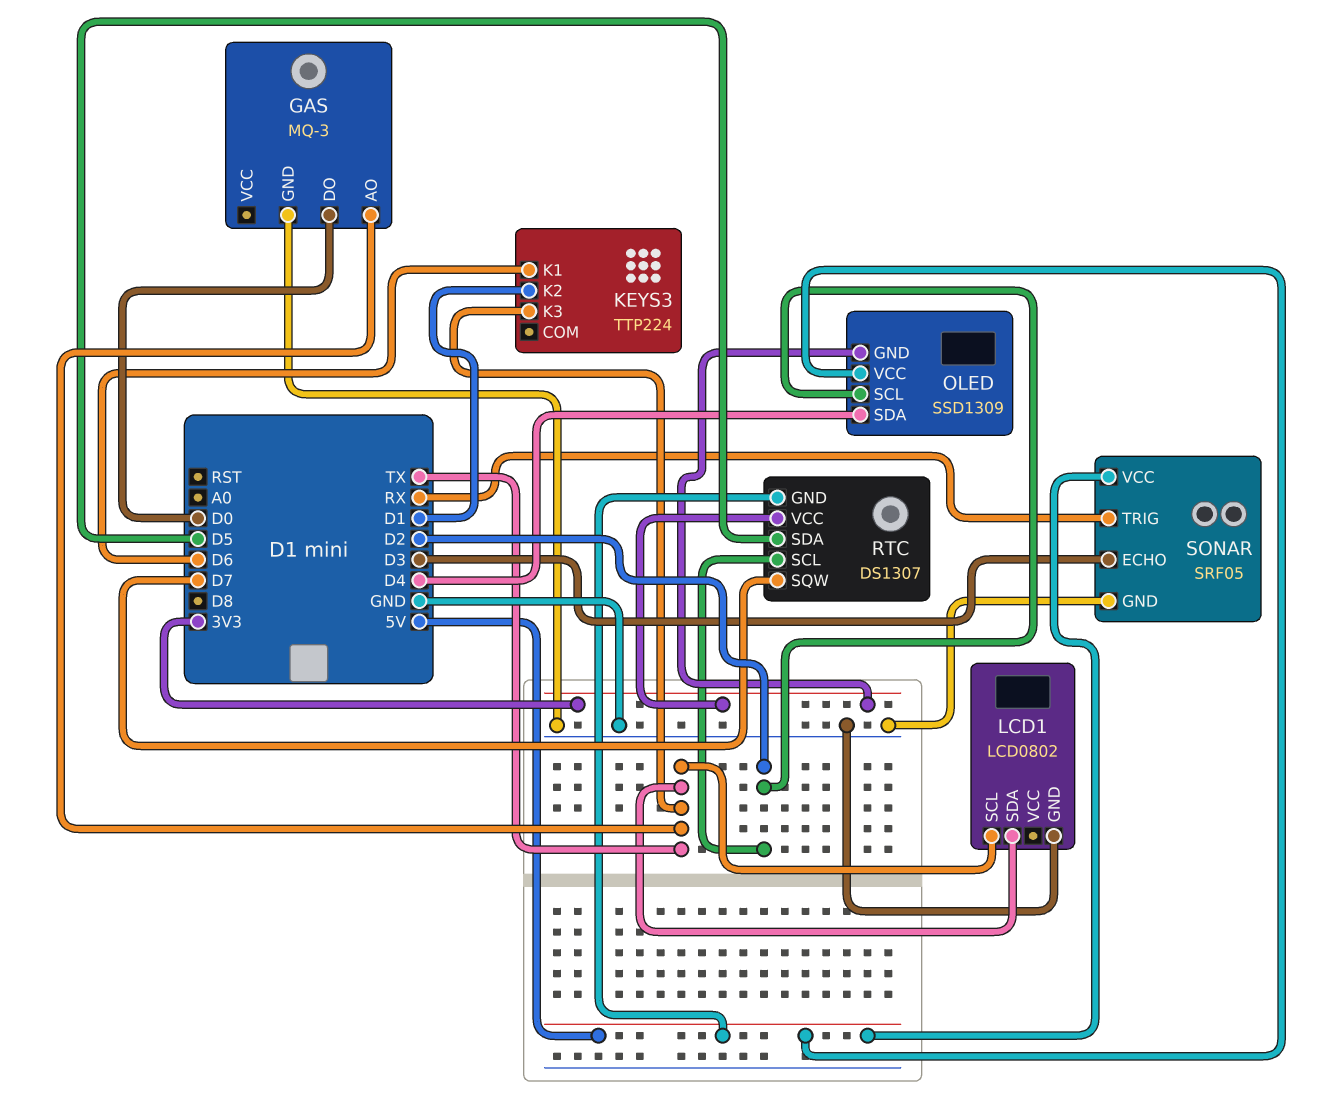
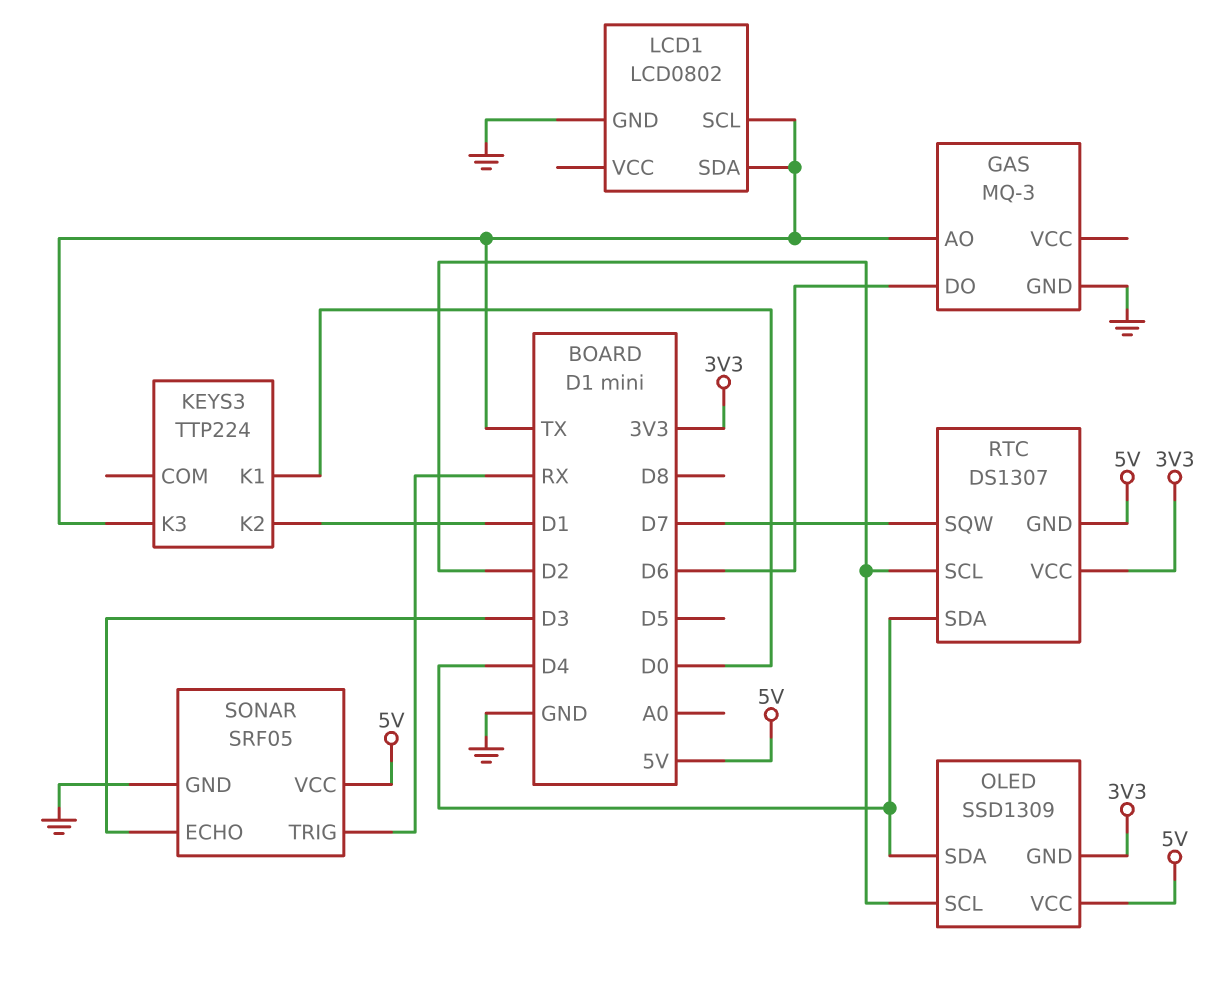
GAS pin DO: D0 -> D6
KEYS3 pin K1: D6 -> D0
RTC pin SDA: D5 -> D4

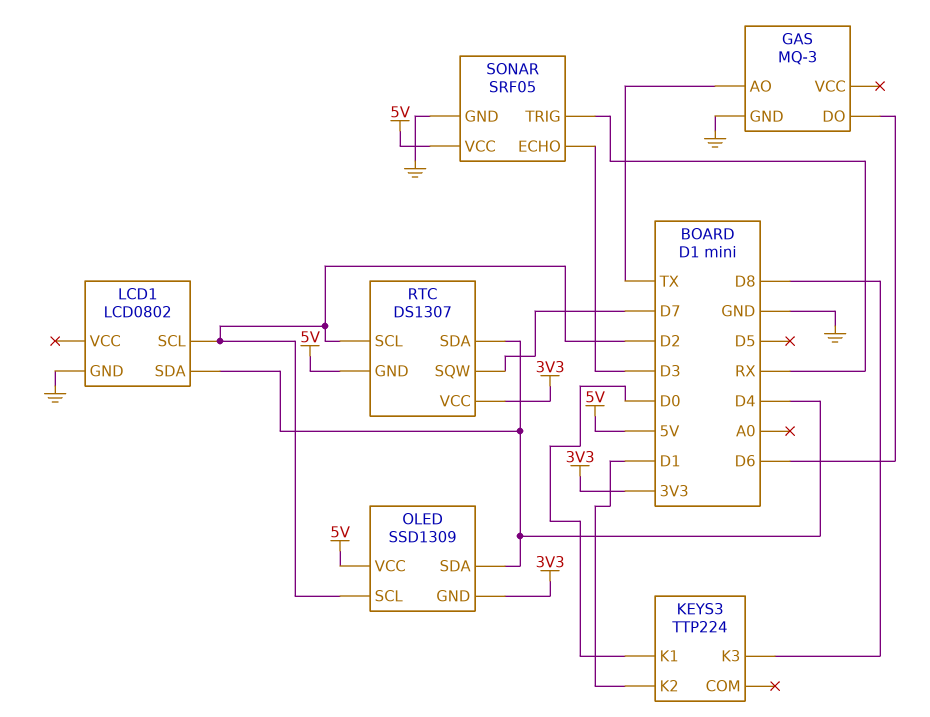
KEYS3 pin K3: TX -> D8
LCD1 pin SCL: TX -> D2
LCD1 pin SDA: TX -> D4

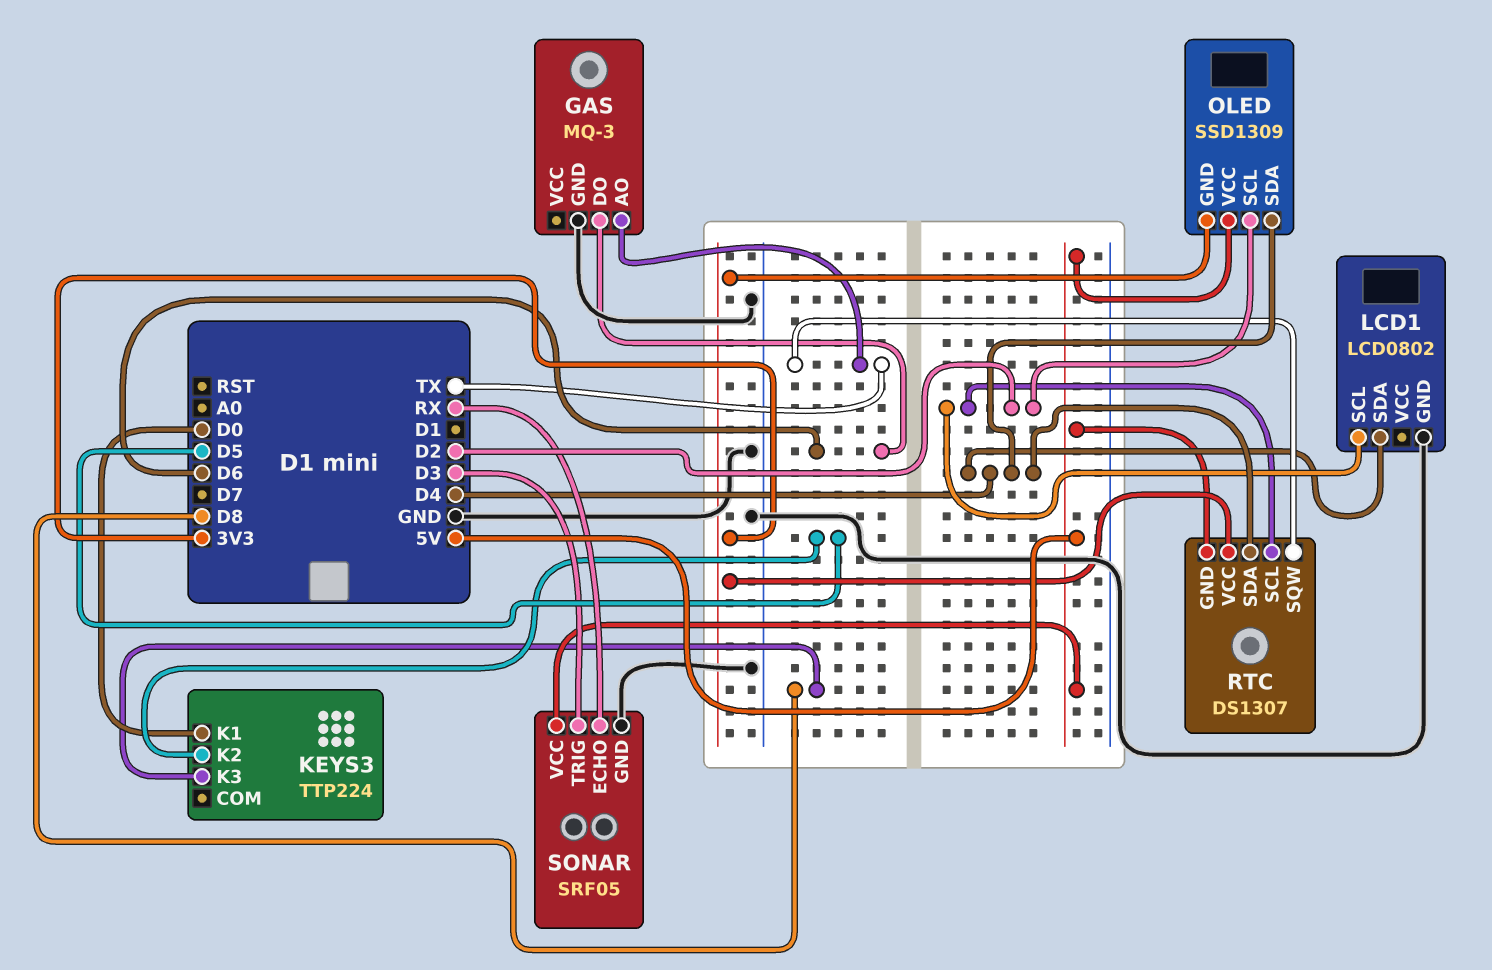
KEYS3 pin K2: D1 -> D5
RTC pin SQW: D7 -> TX
SONAR pin ECHO: D3 -> RX
SONAR pin TRIG: RX -> D3

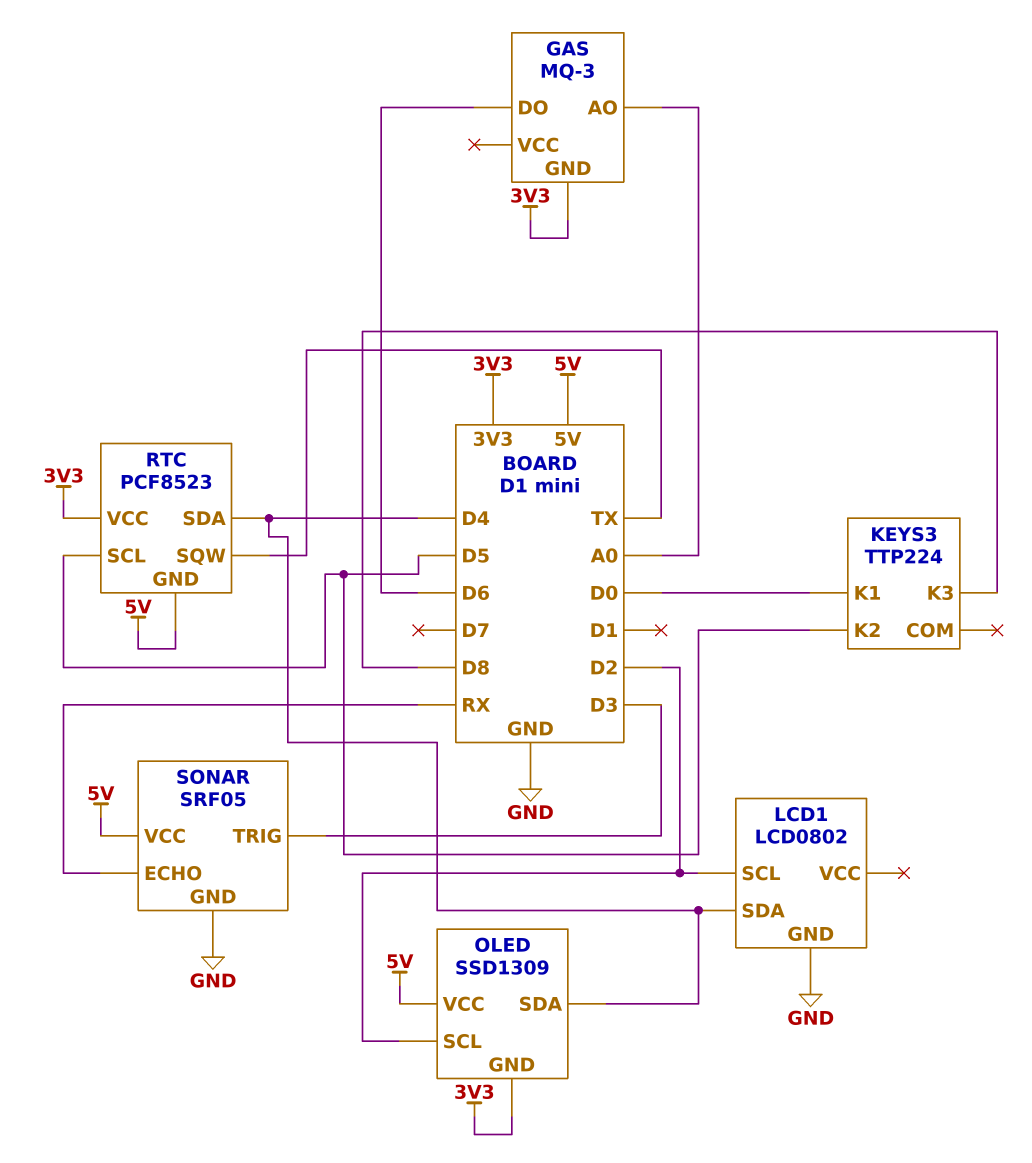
GAS pin AO: TX -> A0
GAS pin GND: GND -> 3V3
RTC: DS1307 -> PCF8523
RTC pin SCL: D2 -> D5

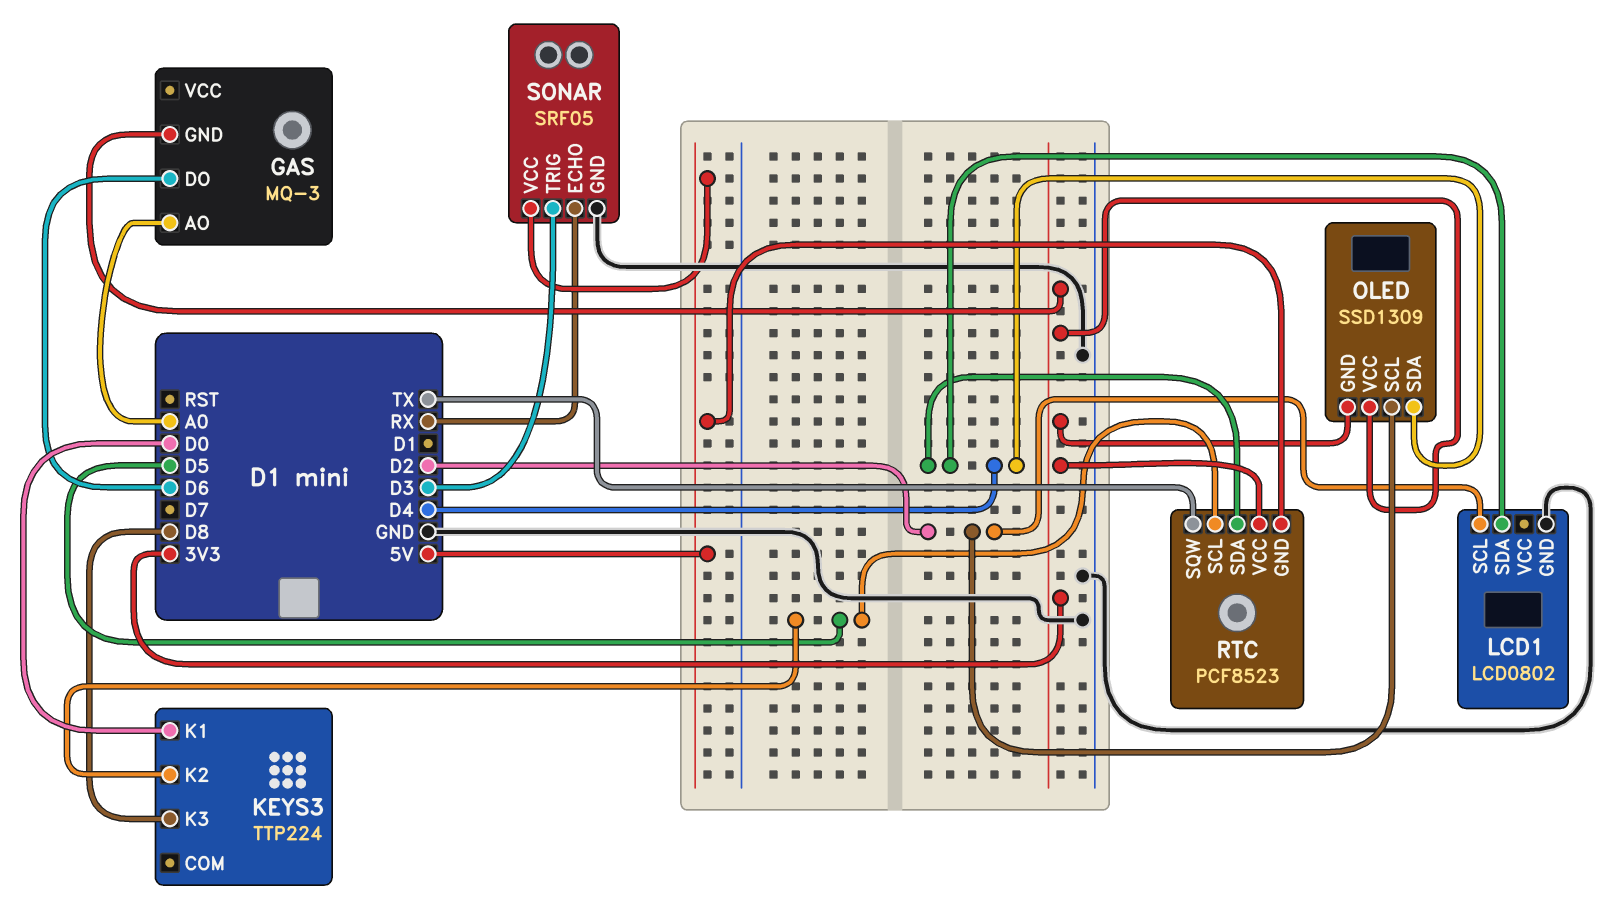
OLED pin VCC: 5V -> 3V3

